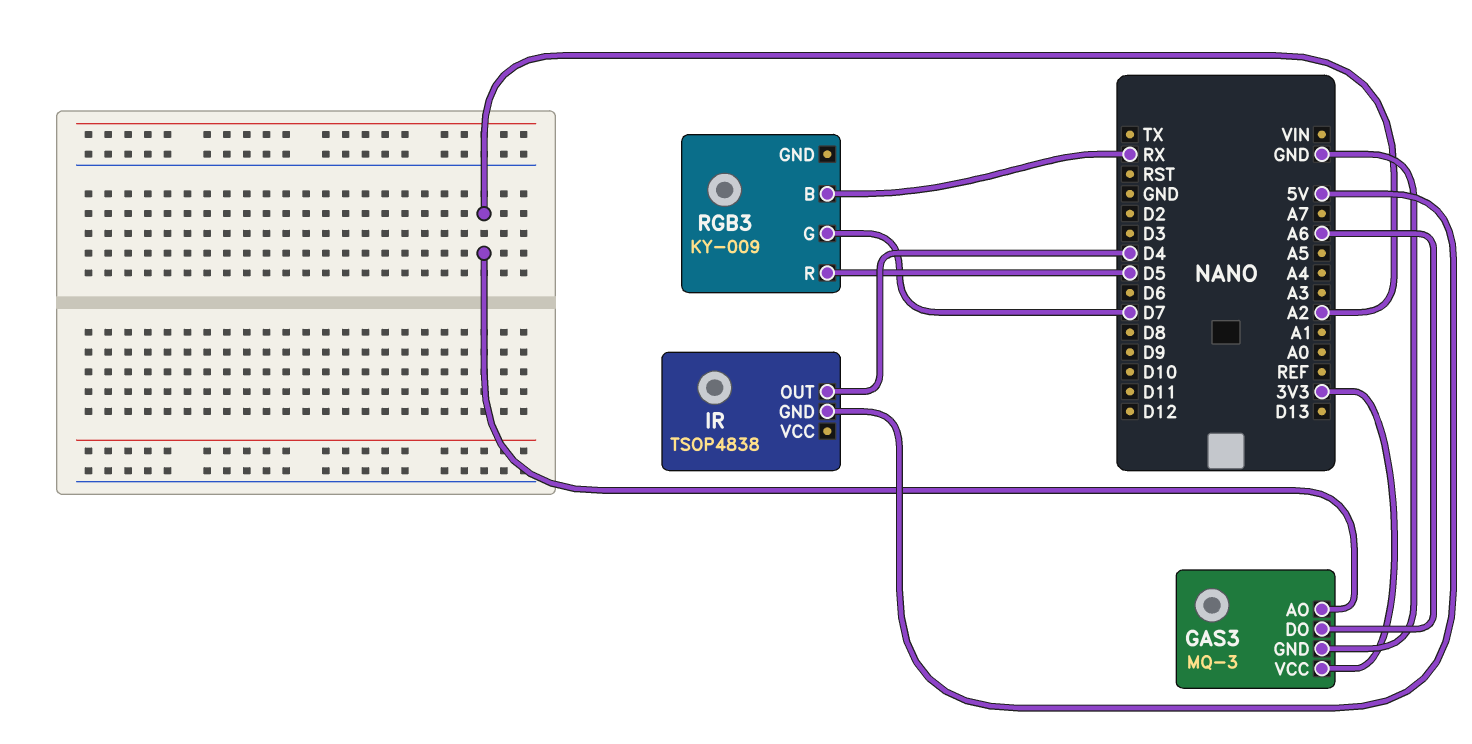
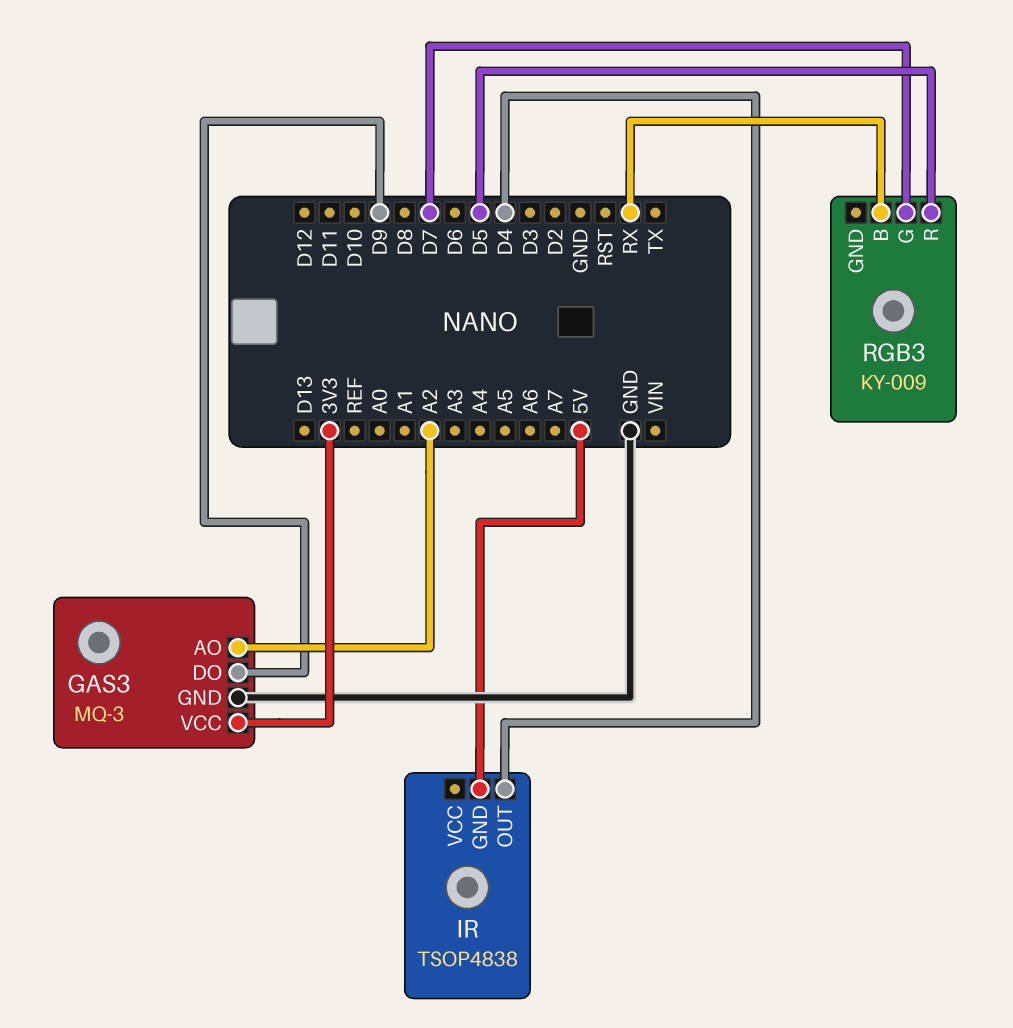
GAS3 pin DO: A6 -> D9

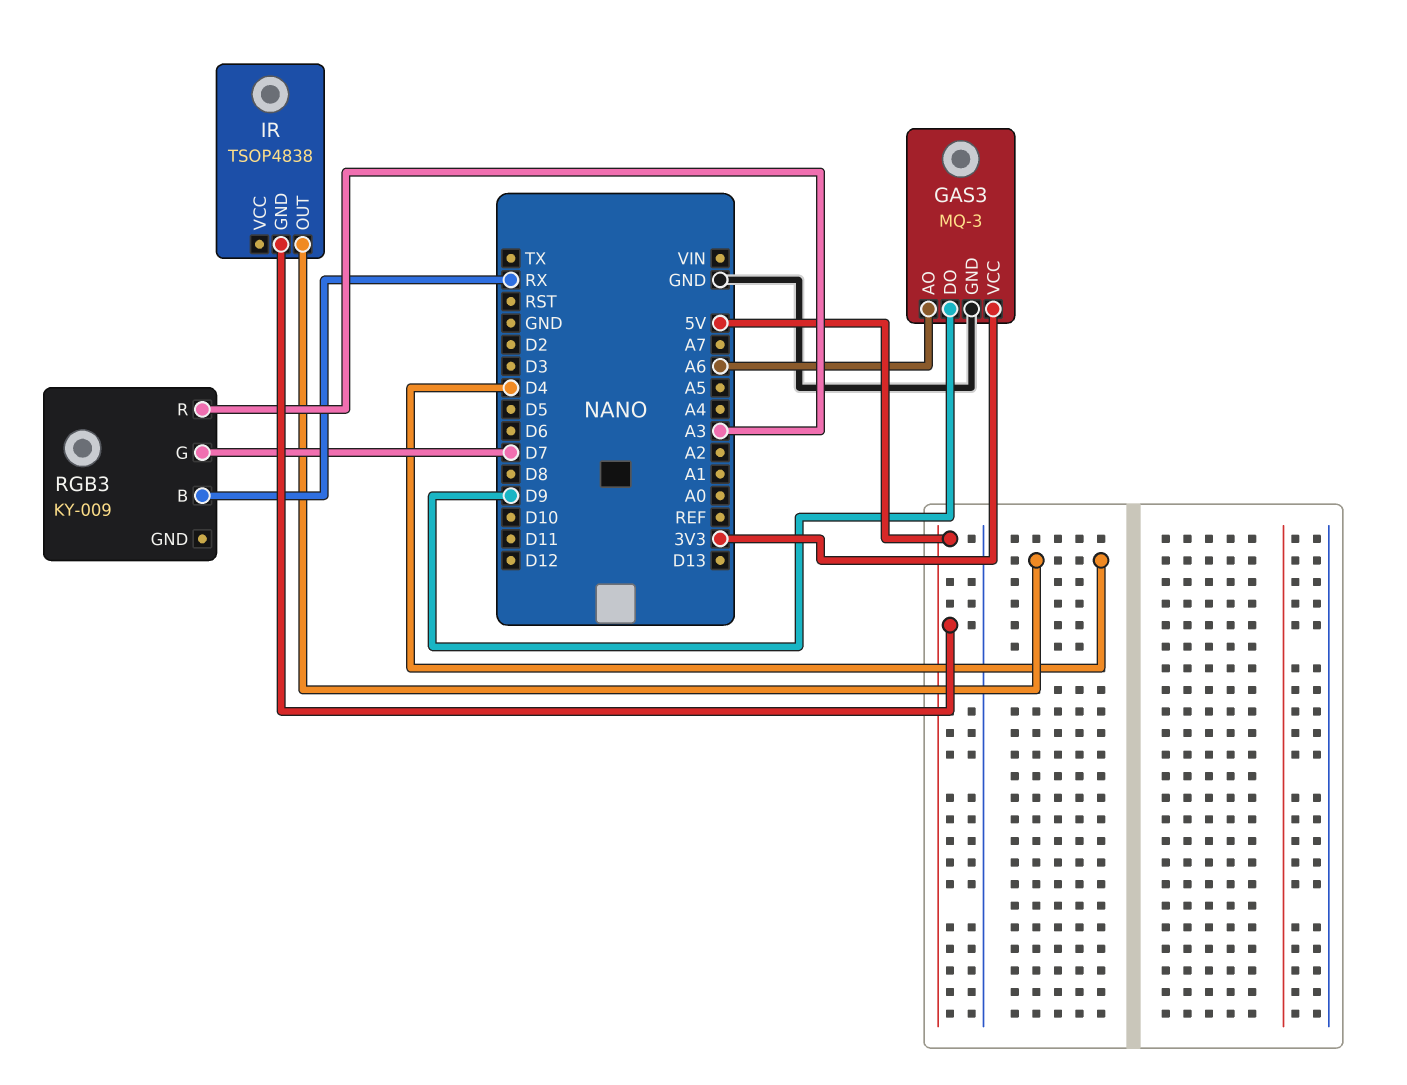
GAS3 pin AO: A2 -> A6
RGB3 pin R: D5 -> A3

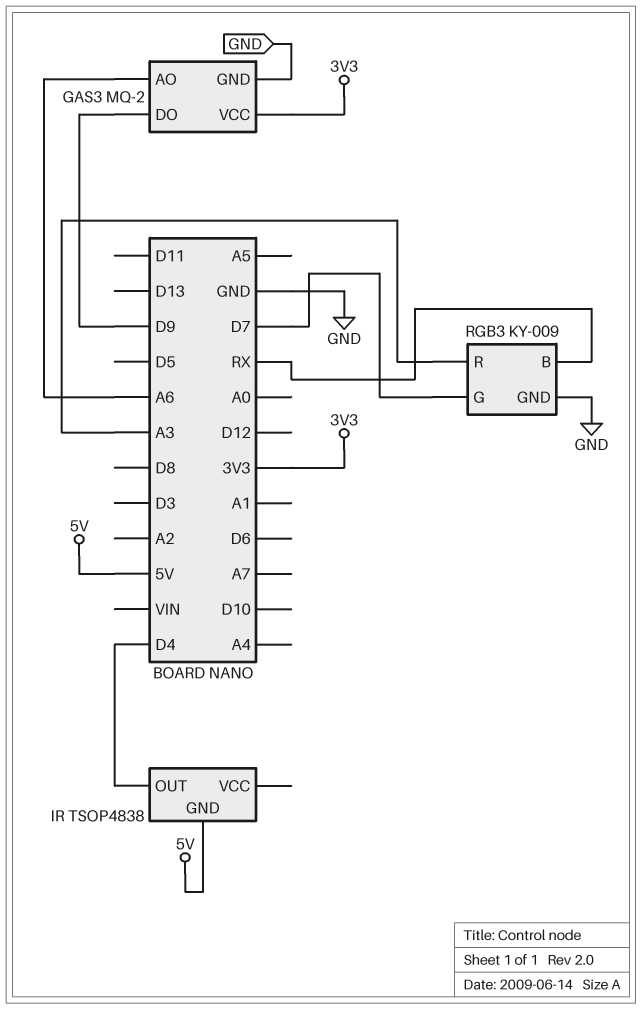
GAS3: MQ-3 -> MQ-2
RGB3 pin GND: none -> GND

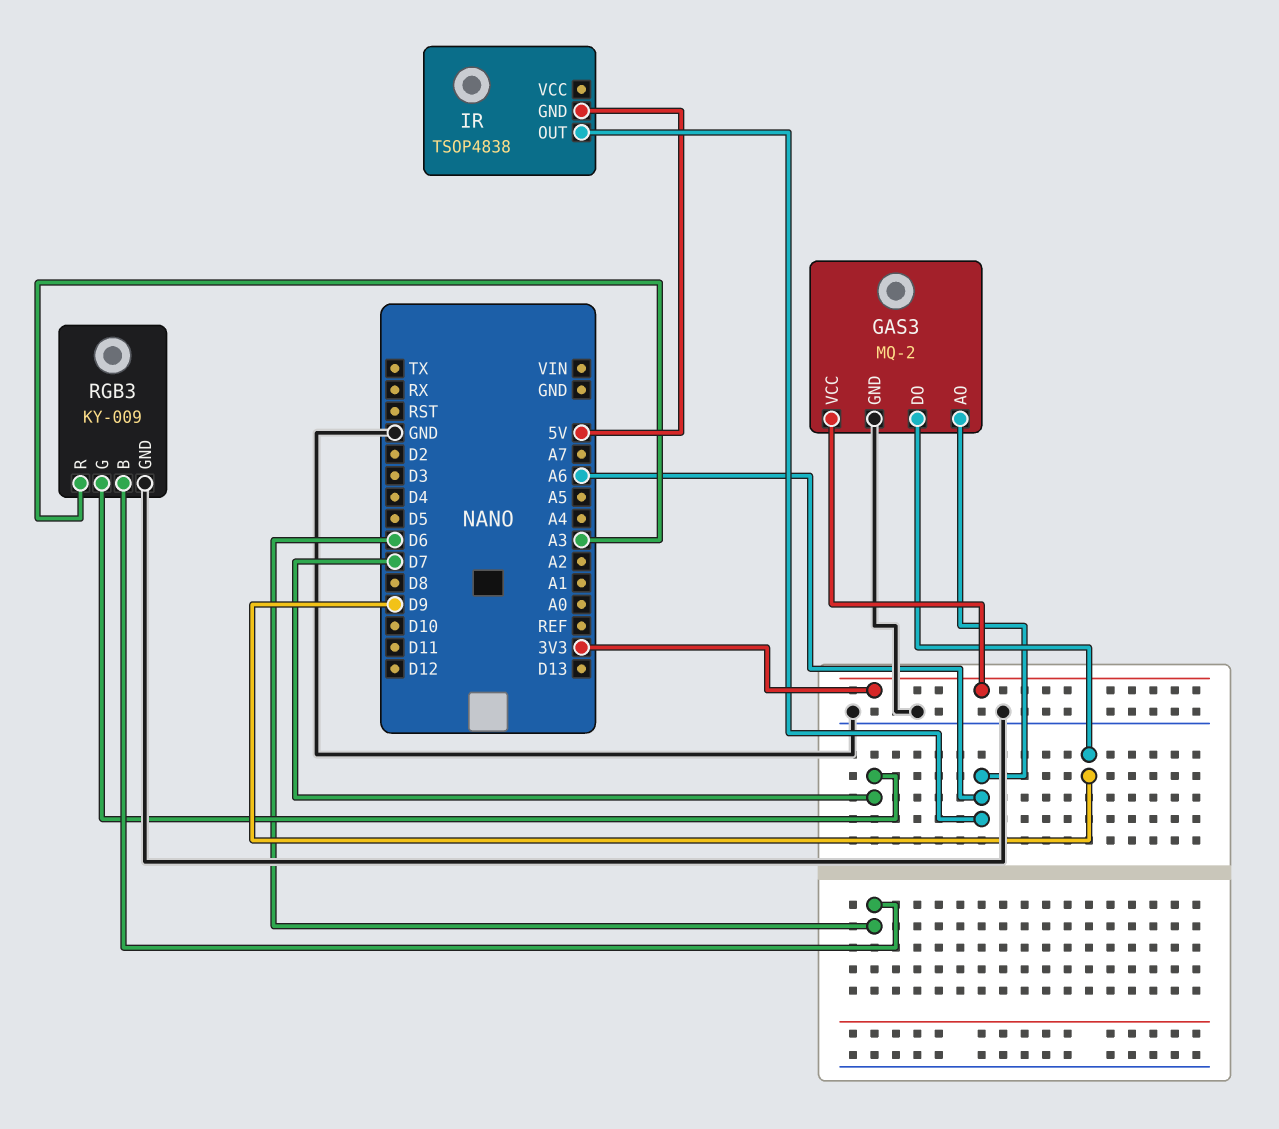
IR pin OUT: D4 -> A6
RGB3 pin B: RX -> D6

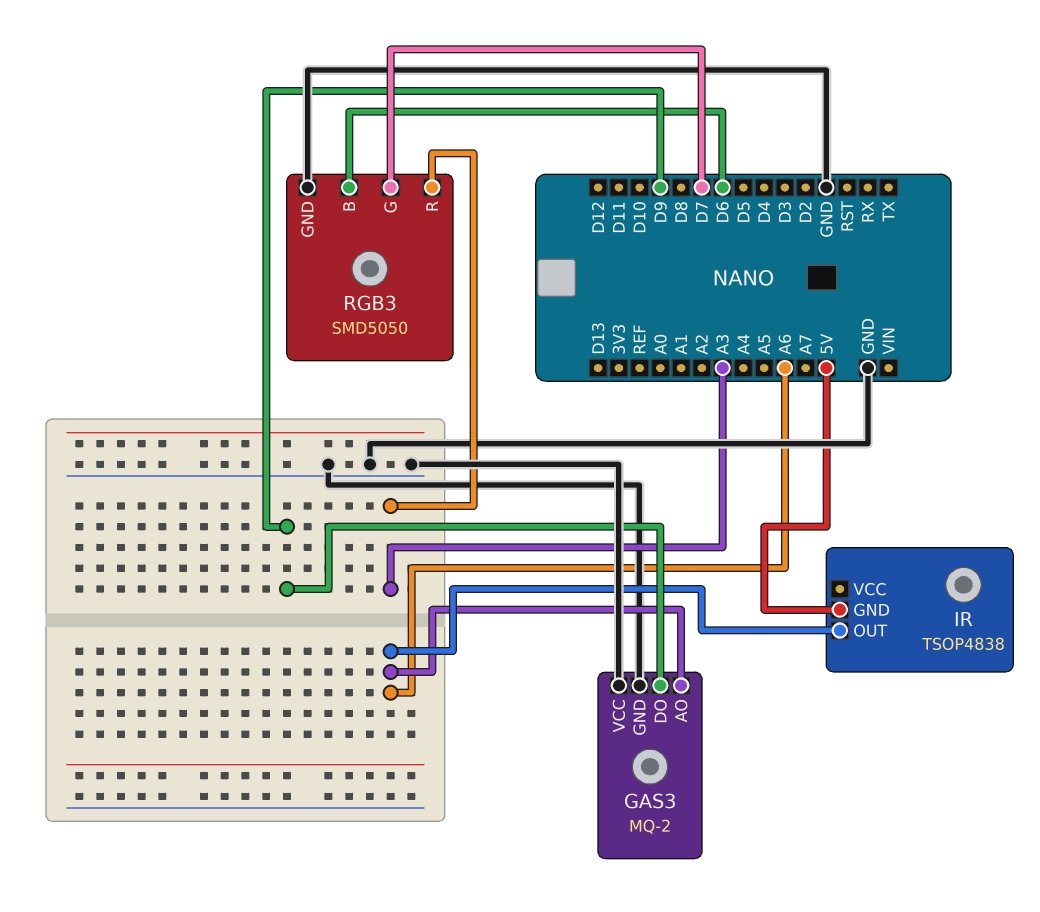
GAS3 pin VCC: 3V3 -> GND
RGB3: KY-009 -> SMD5050

